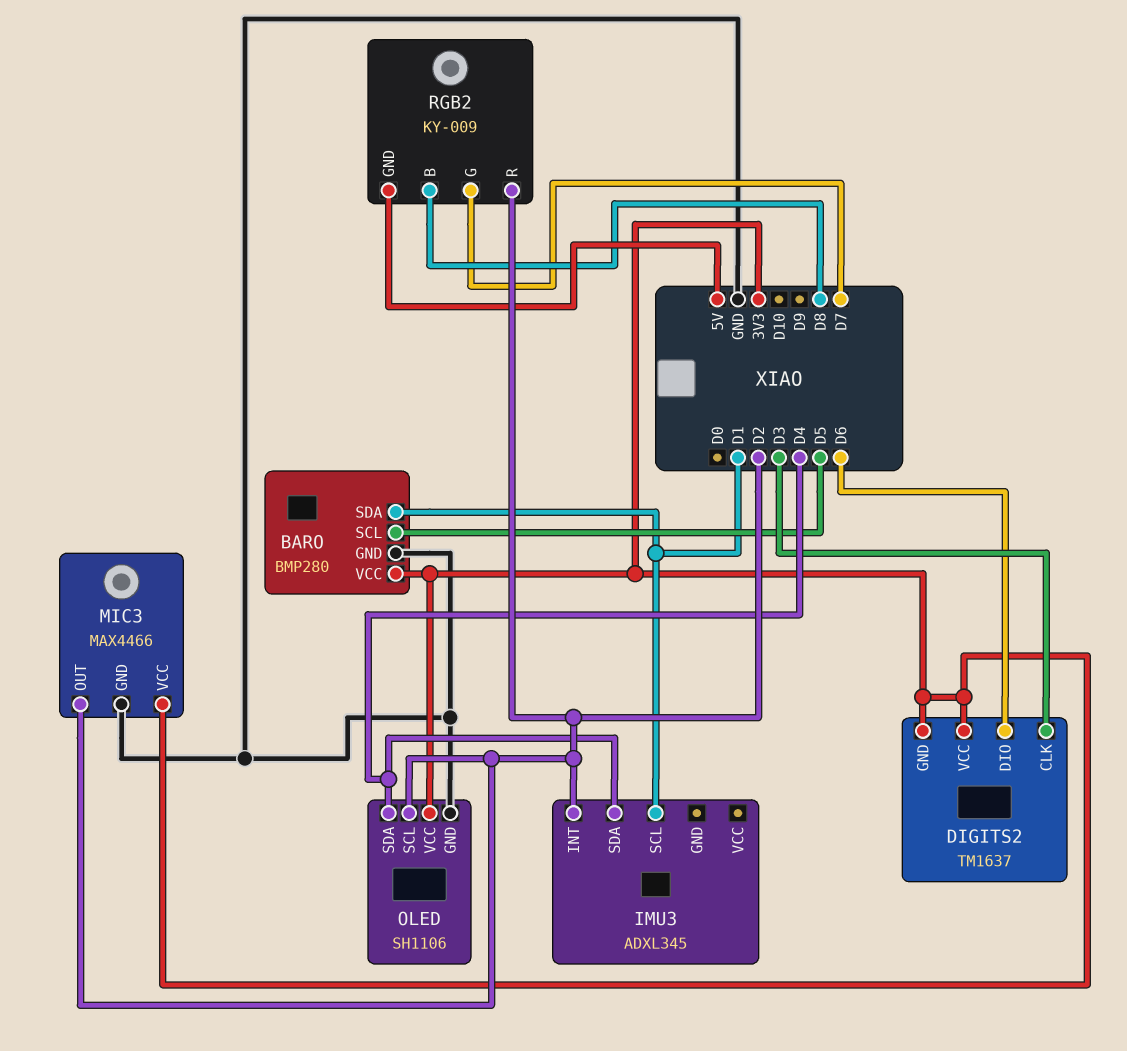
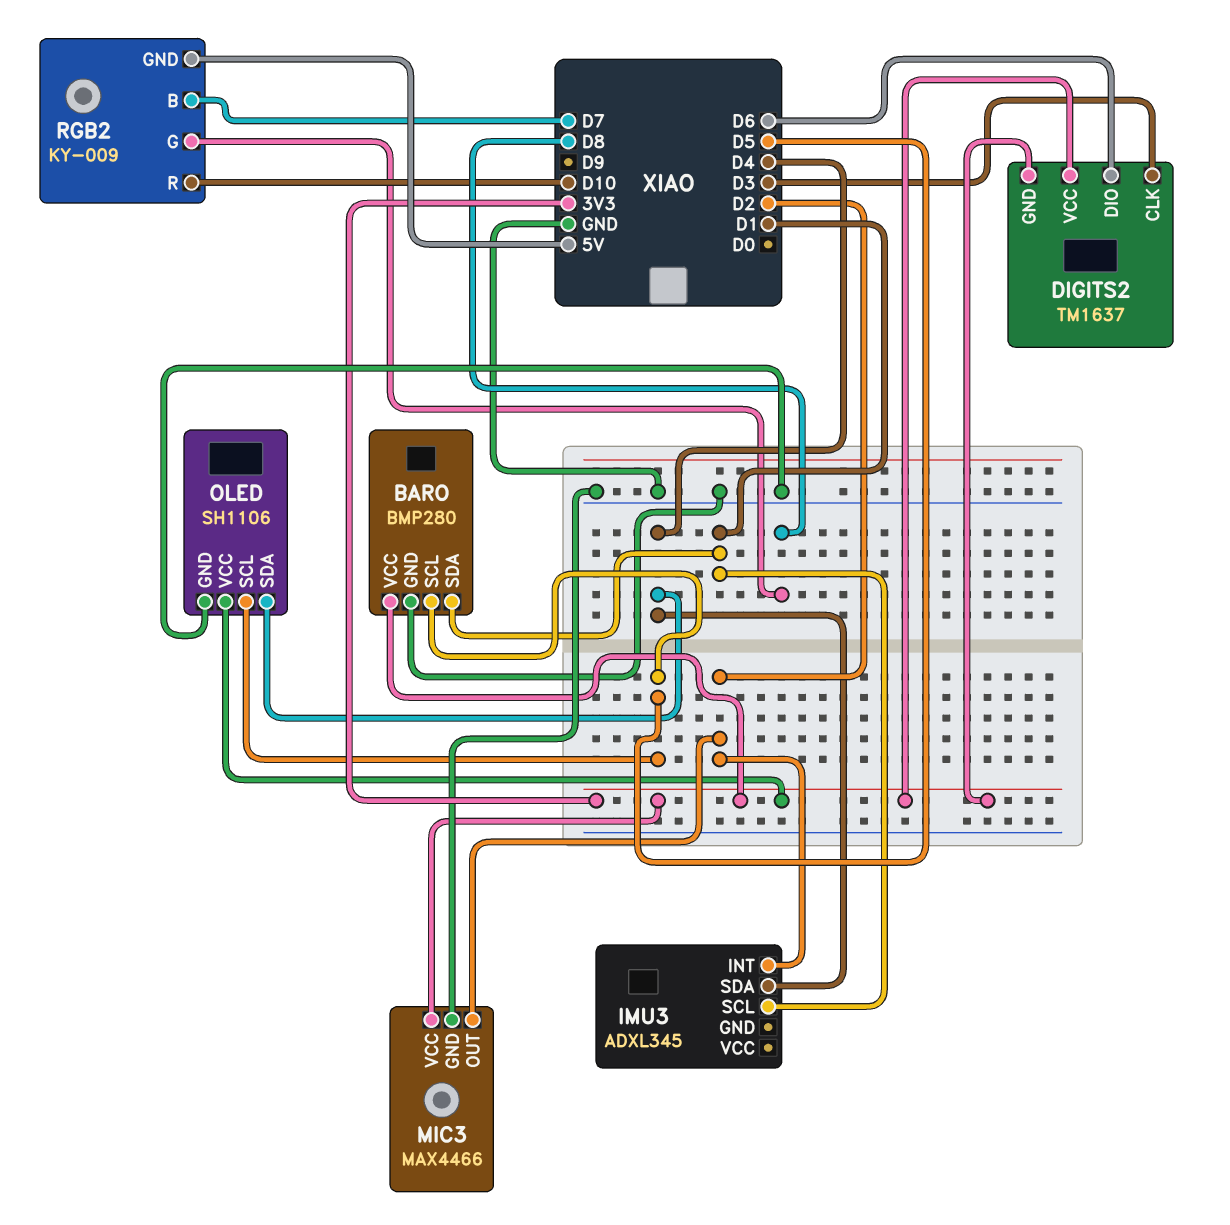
OLED pin SCL: D2 -> D5
RGB2 pin B: D8 -> D7
RGB2 pin G: D7 -> D8
RGB2 pin R: D2 -> D10

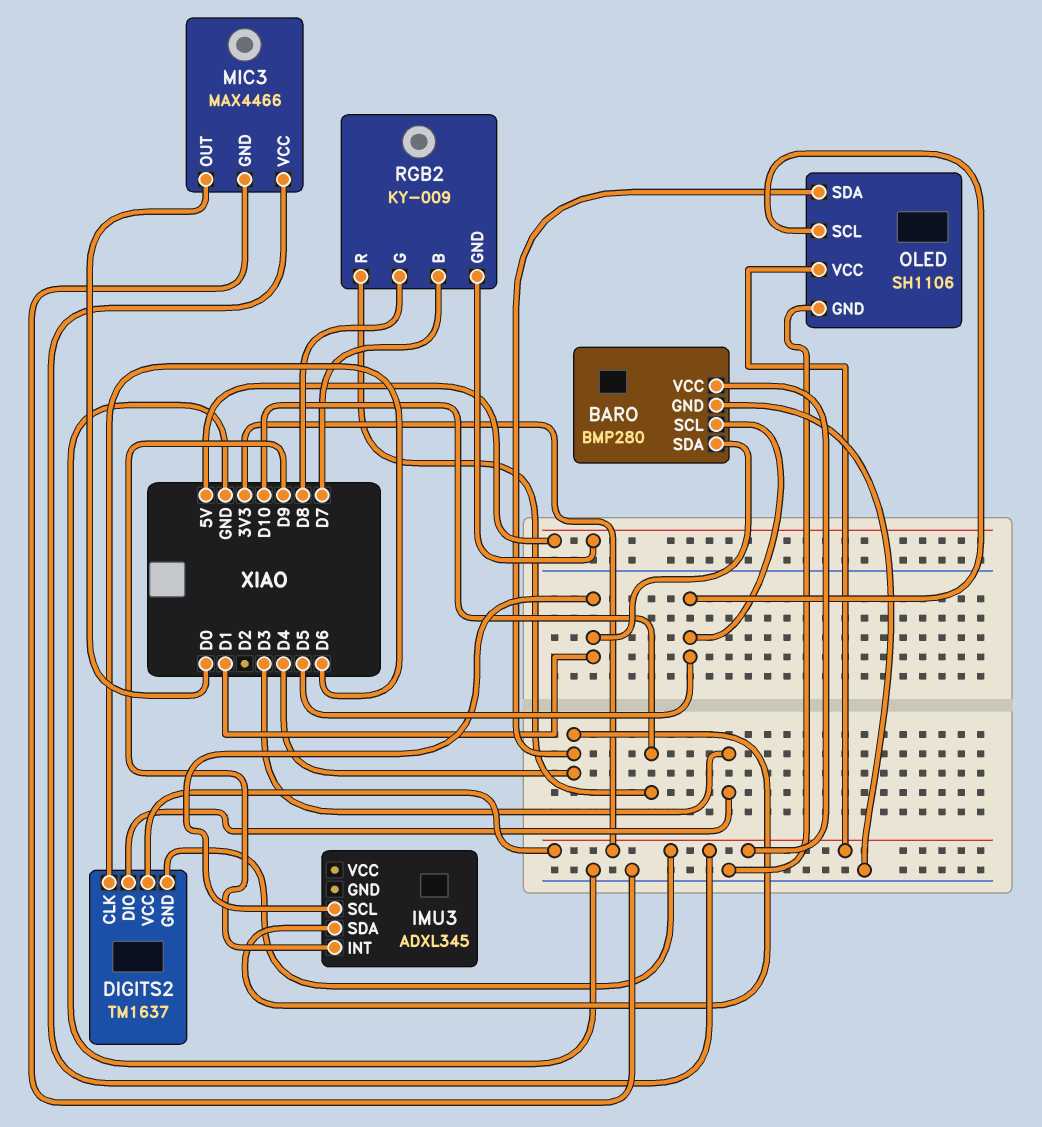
DIGITS2 pin CLK: D3 -> D6
DIGITS2 pin DIO: D6 -> D3
IMU3 pin INT: D2 -> D9
MIC3 pin OUT: D2 -> D0

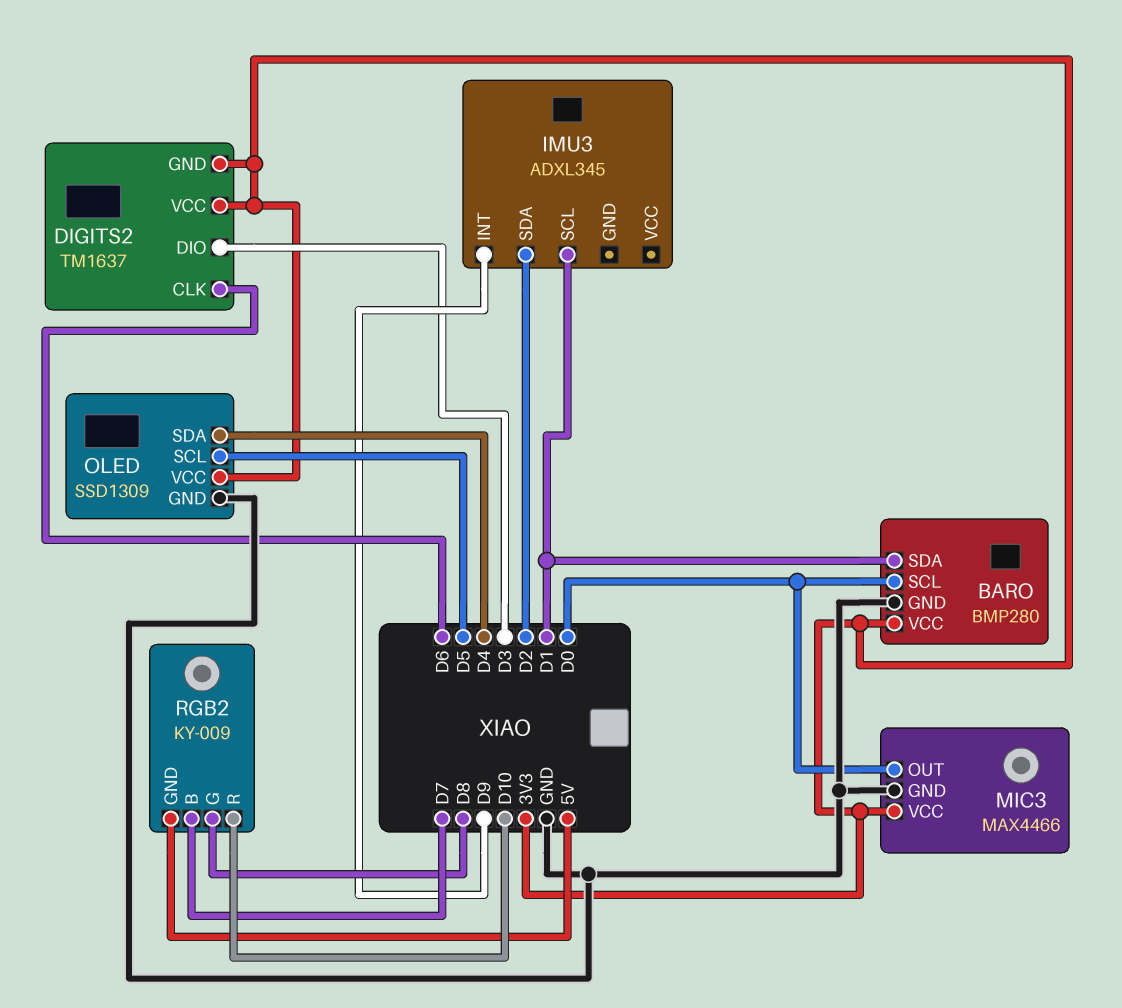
BARO pin SCL: D5 -> D0
IMU3 pin SDA: D4 -> D2
OLED: SH1106 -> SSD1309

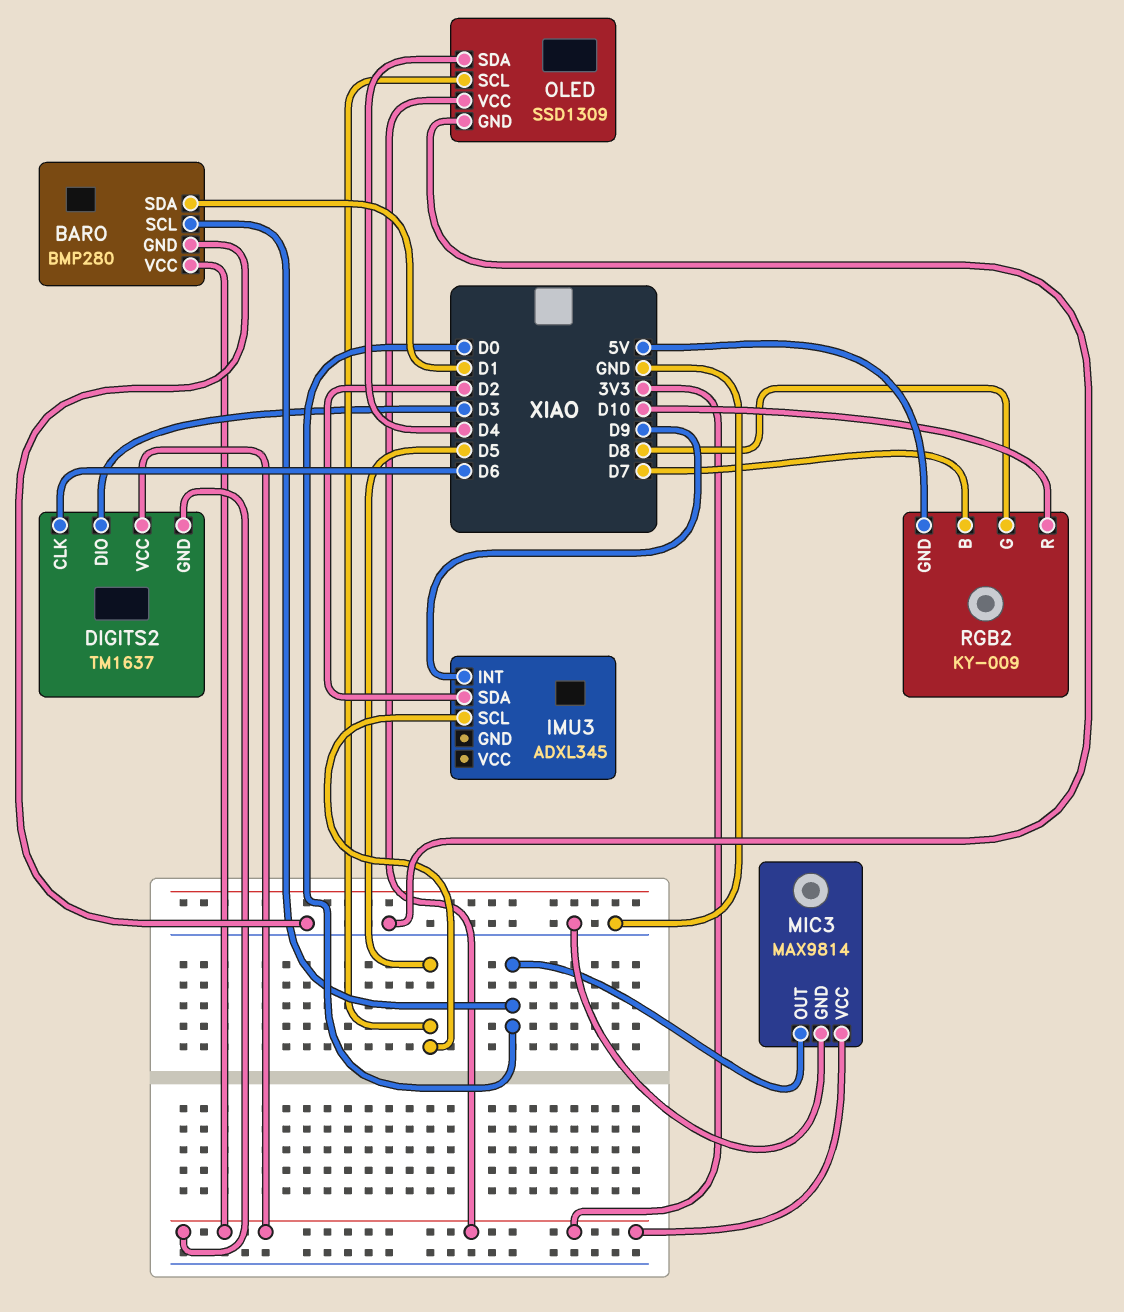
IMU3 pin SCL: D1 -> D5
MIC3: MAX4466 -> MAX9814

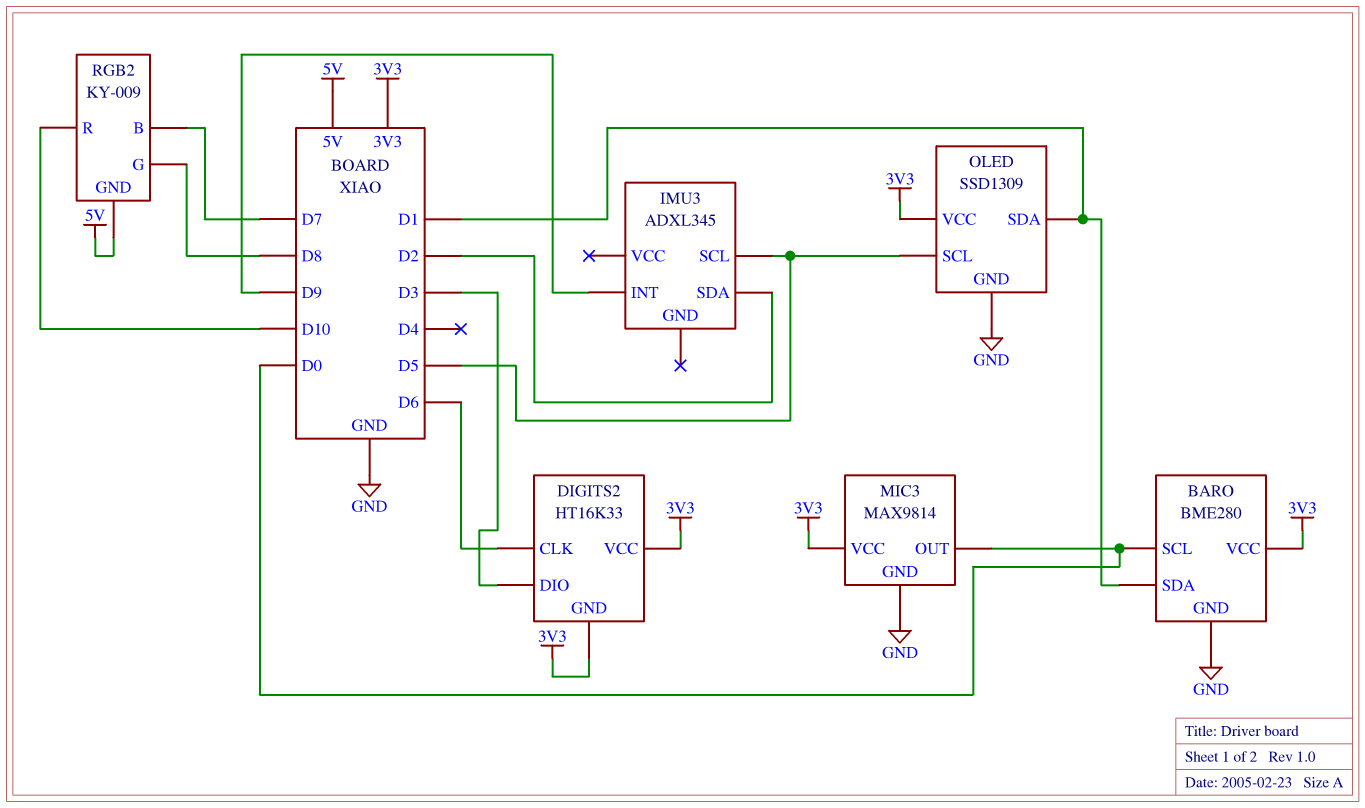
BARO: BMP280 -> BME280
DIGITS2: TM1637 -> HT16K33
OLED pin SDA: D4 -> D1

